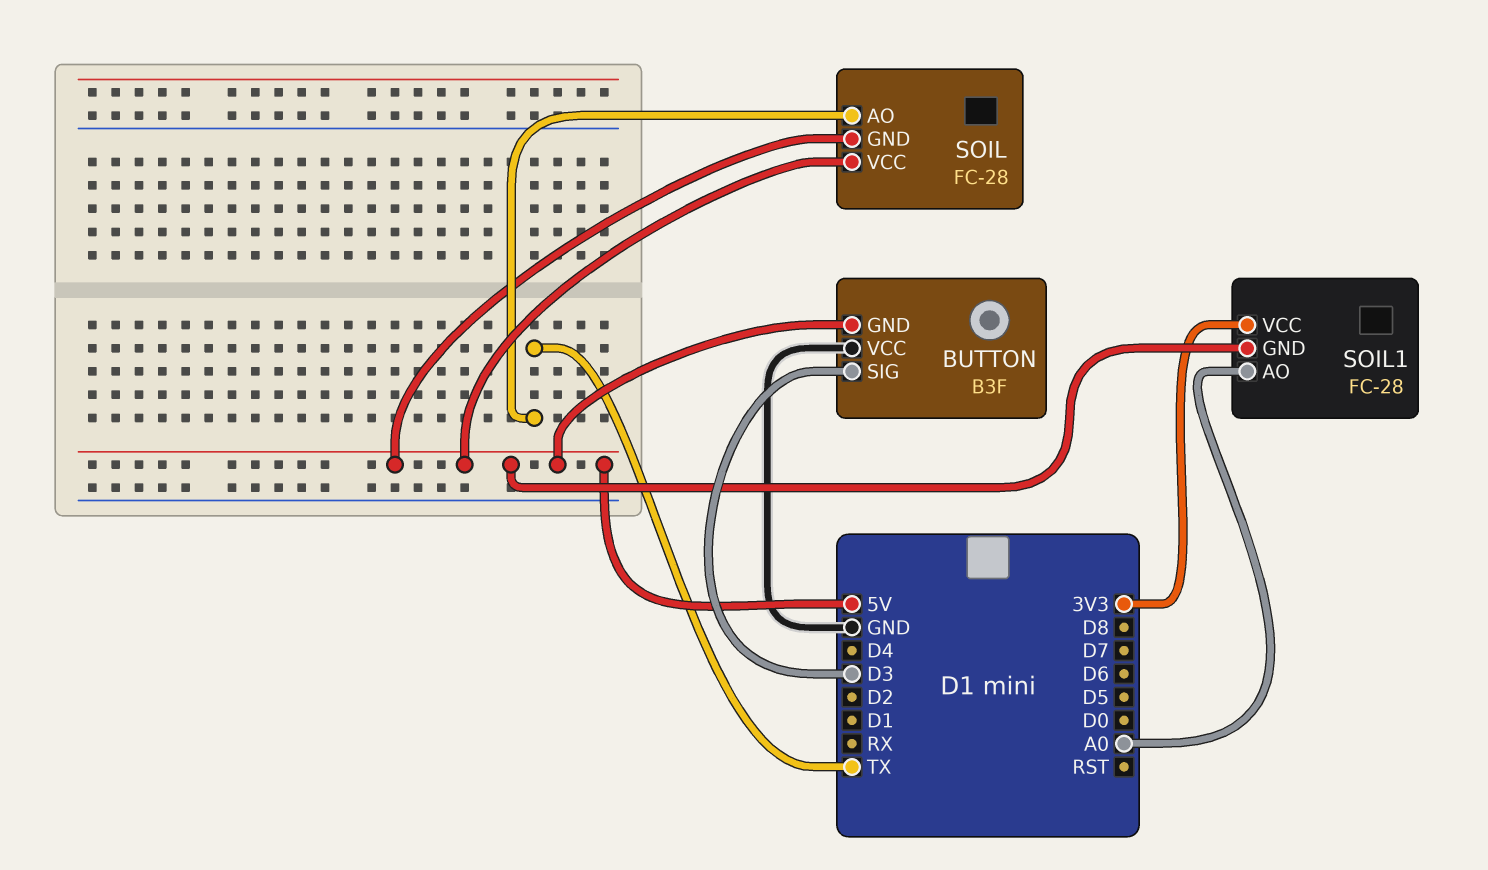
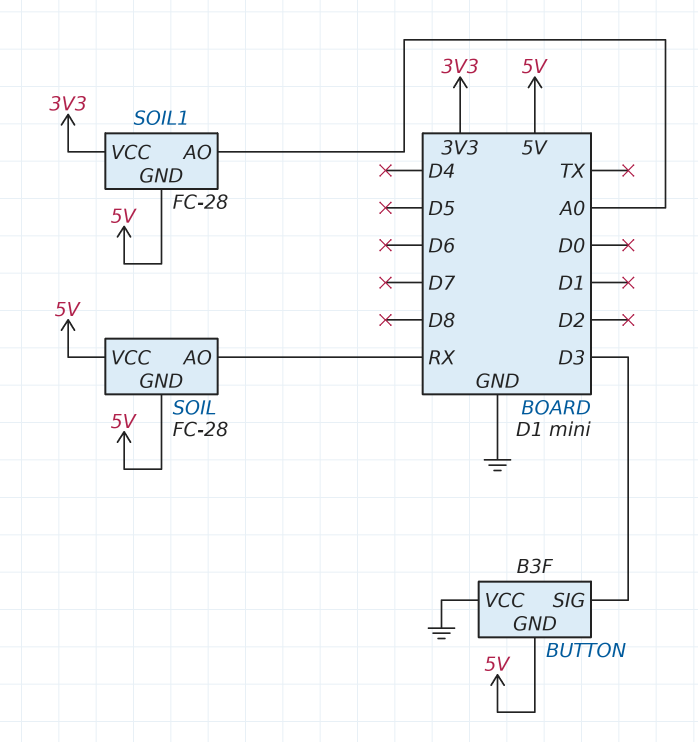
SOIL pin AO: TX -> RX

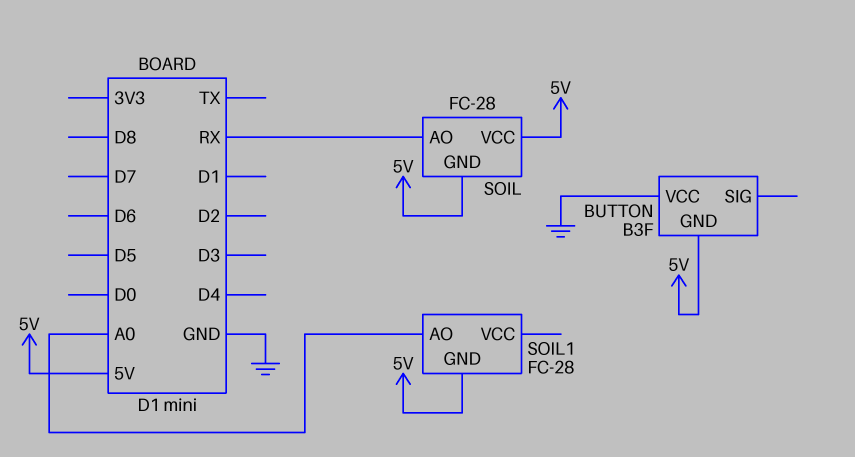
BUTTON pin SIG: D3 -> none
SOIL1 pin VCC: 3V3 -> none

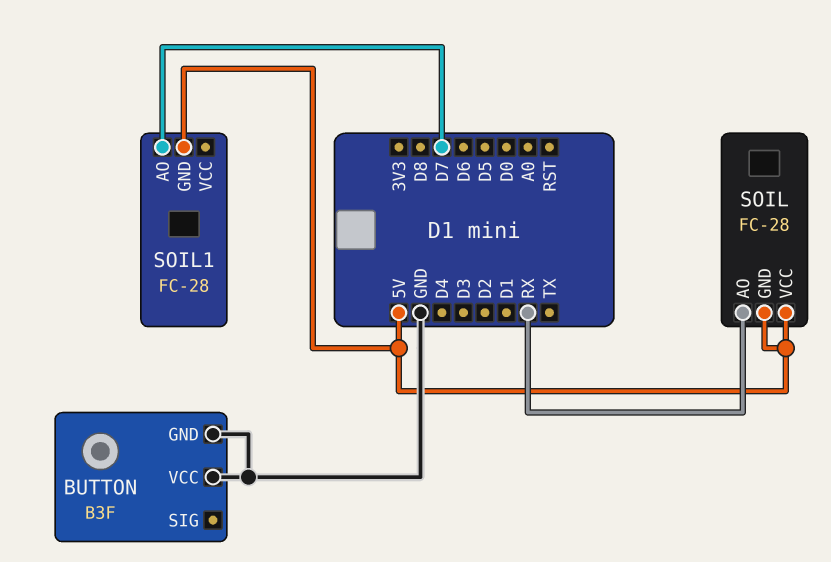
BUTTON pin GND: 5V -> GND
SOIL1 pin AO: A0 -> D7

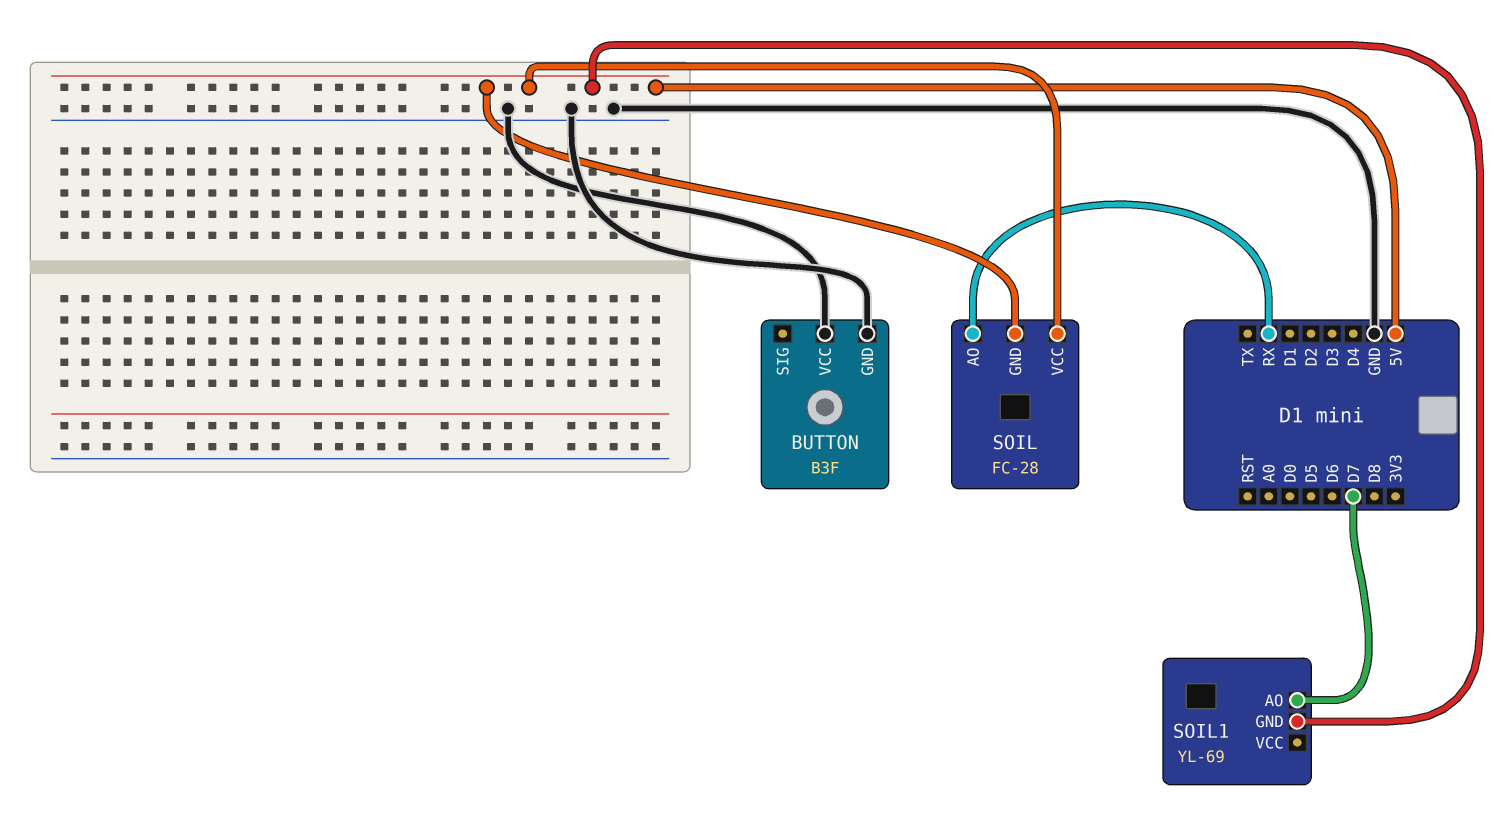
SOIL1: FC-28 -> YL-69

